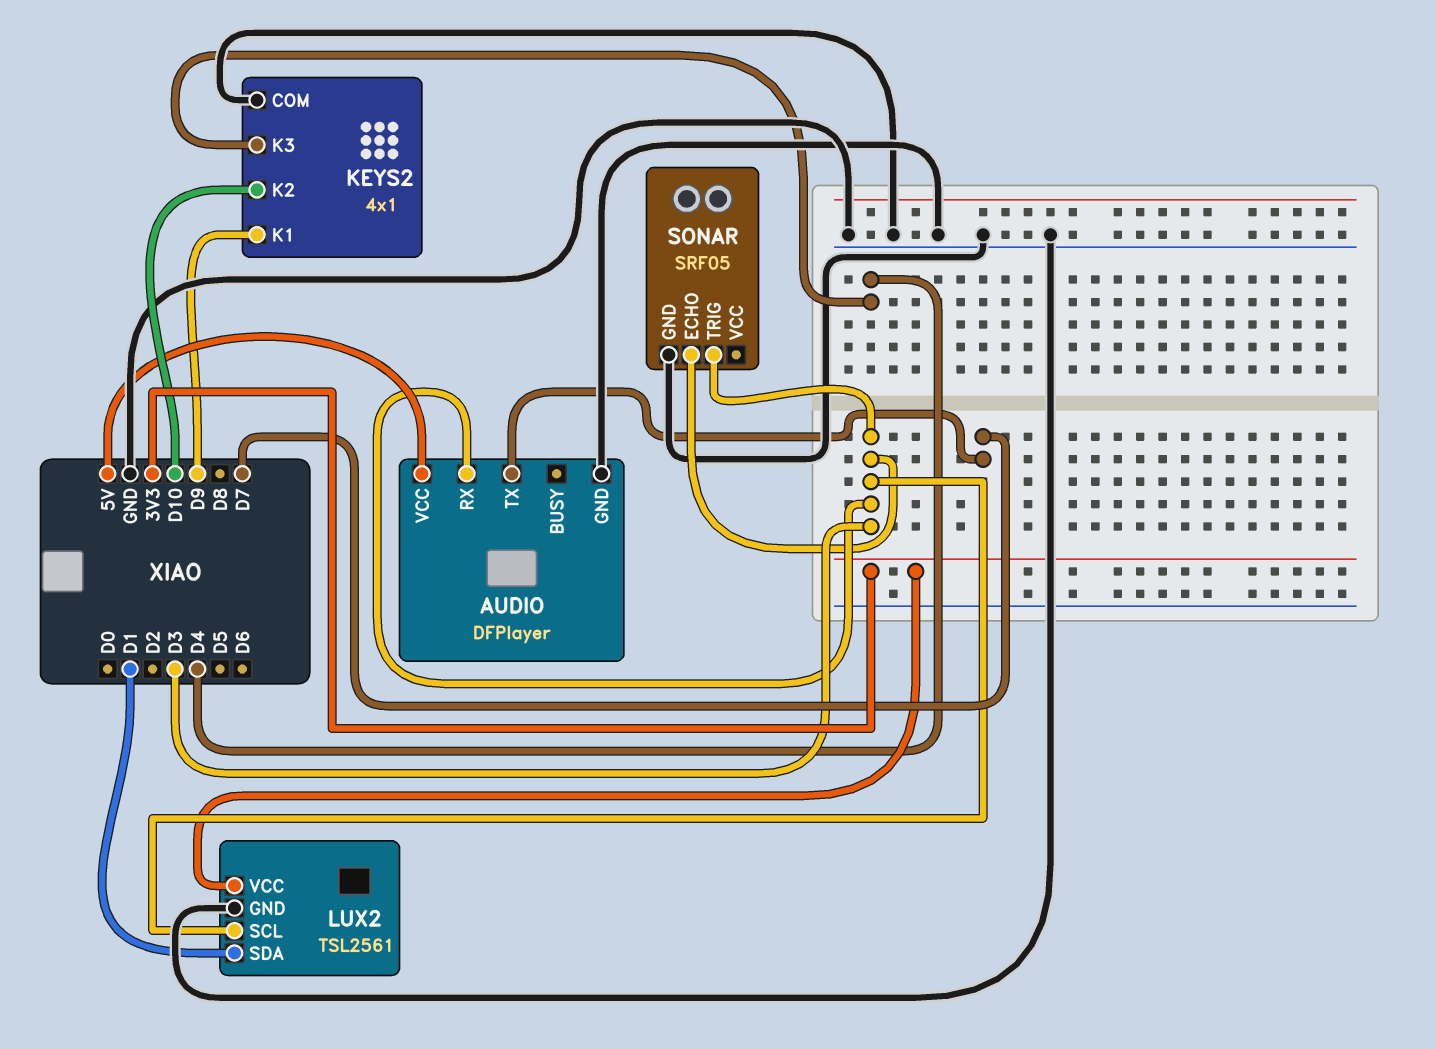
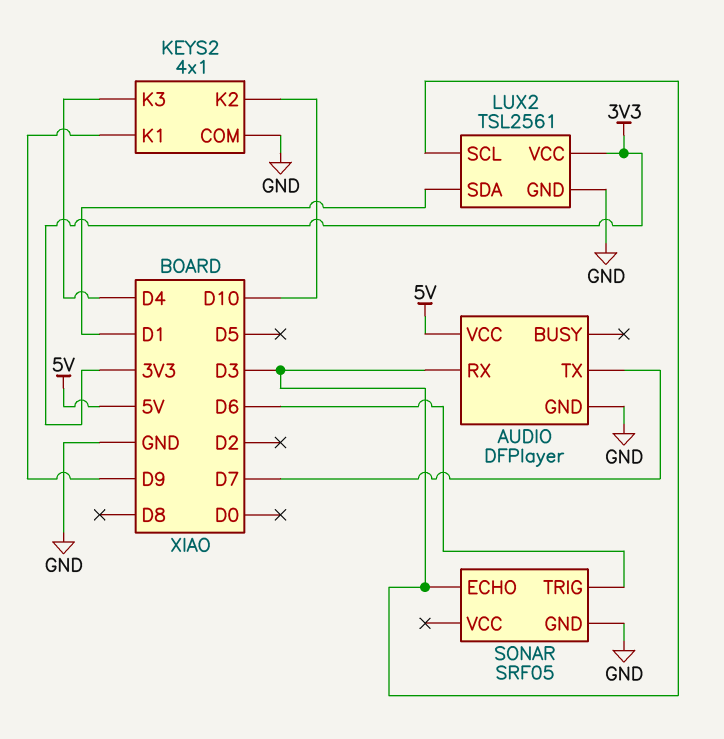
SONAR pin TRIG: D3 -> D6

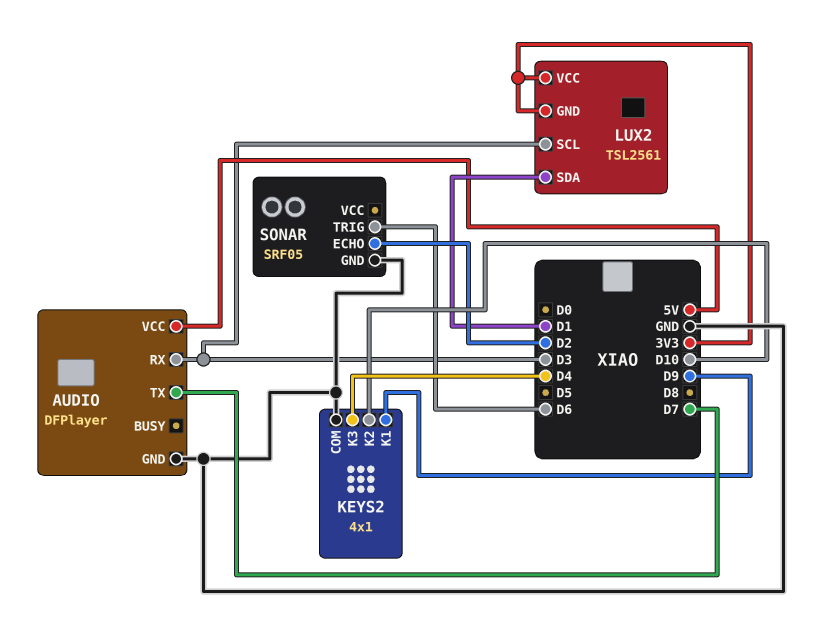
LUX2 pin GND: GND -> 3V3
SONAR pin ECHO: D3 -> D2

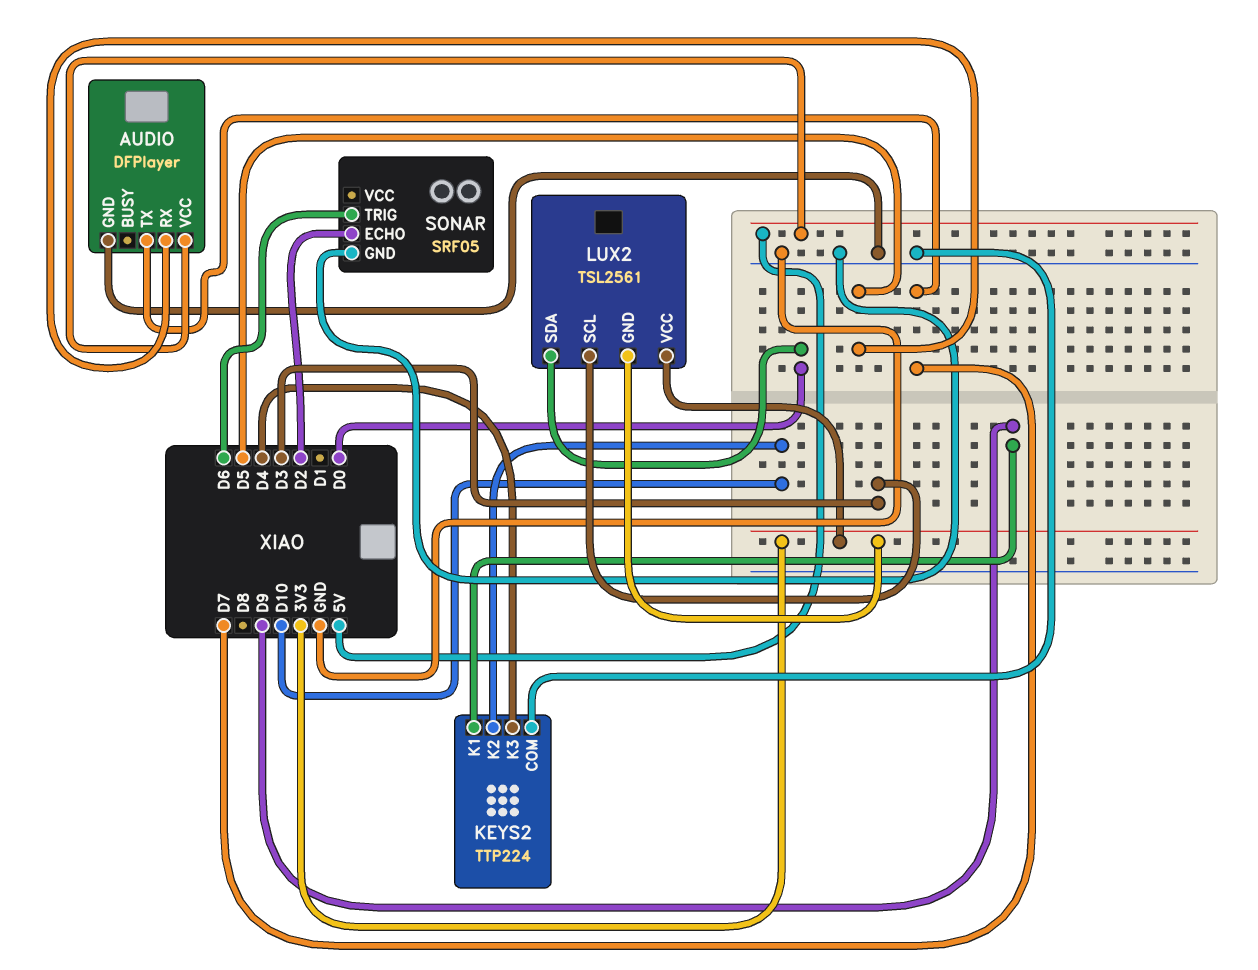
AUDIO pin RX: D3 -> D5
KEYS2: 4x1 -> TTP224
LUX2 pin SDA: D1 -> D0

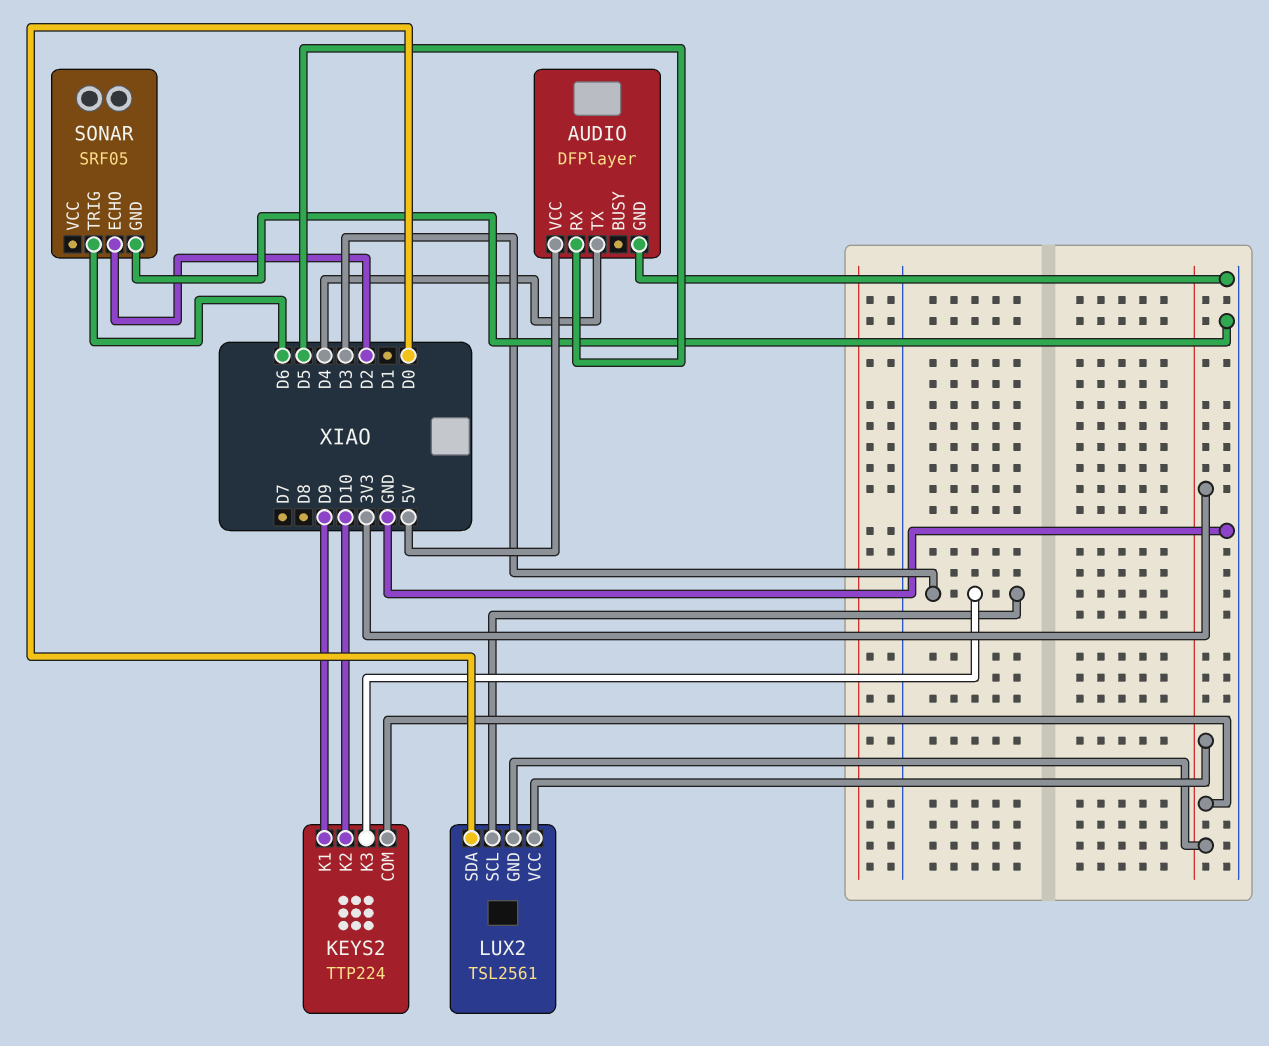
AUDIO pin TX: D7 -> D4
KEYS2 pin COM: GND -> 3V3
KEYS2 pin K3: D4 -> D3

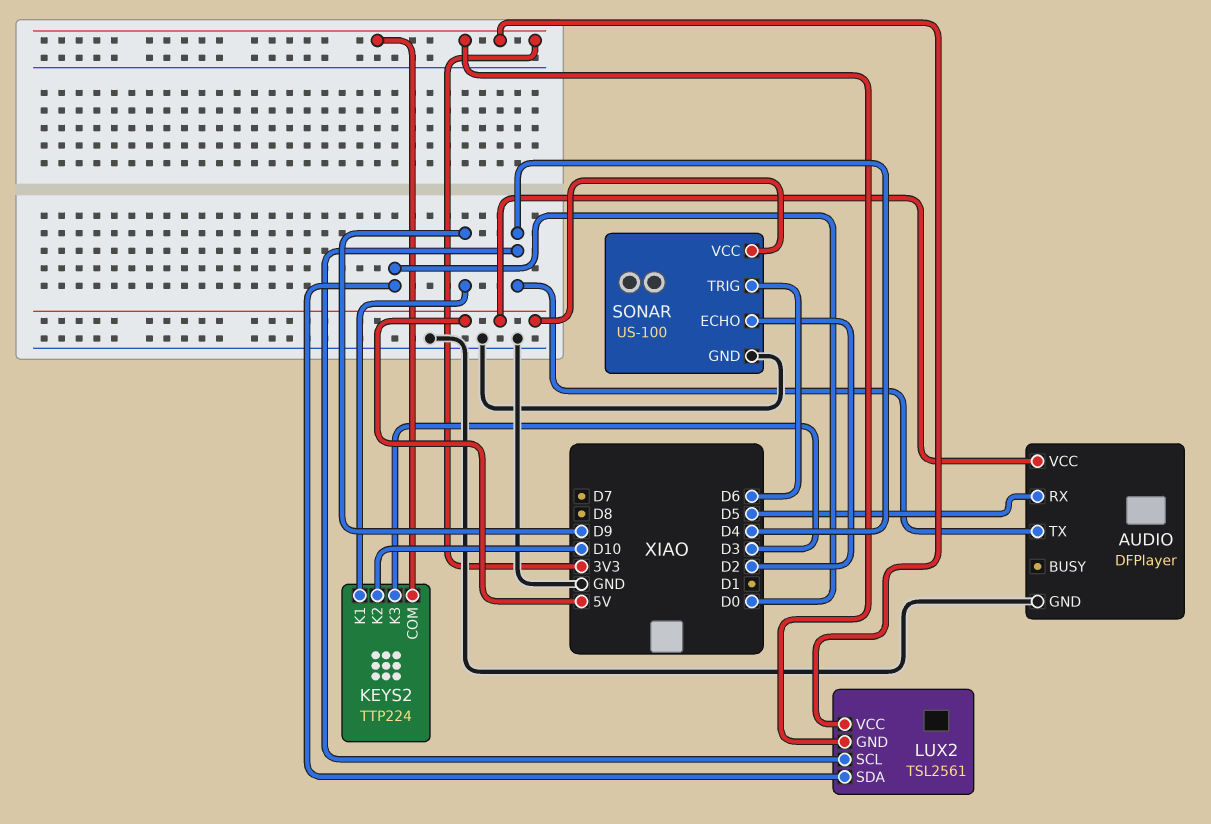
LUX2 pin SCL: D3 -> D4
SONAR: SRF05 -> US-100
SONAR pin VCC: none -> 5V

